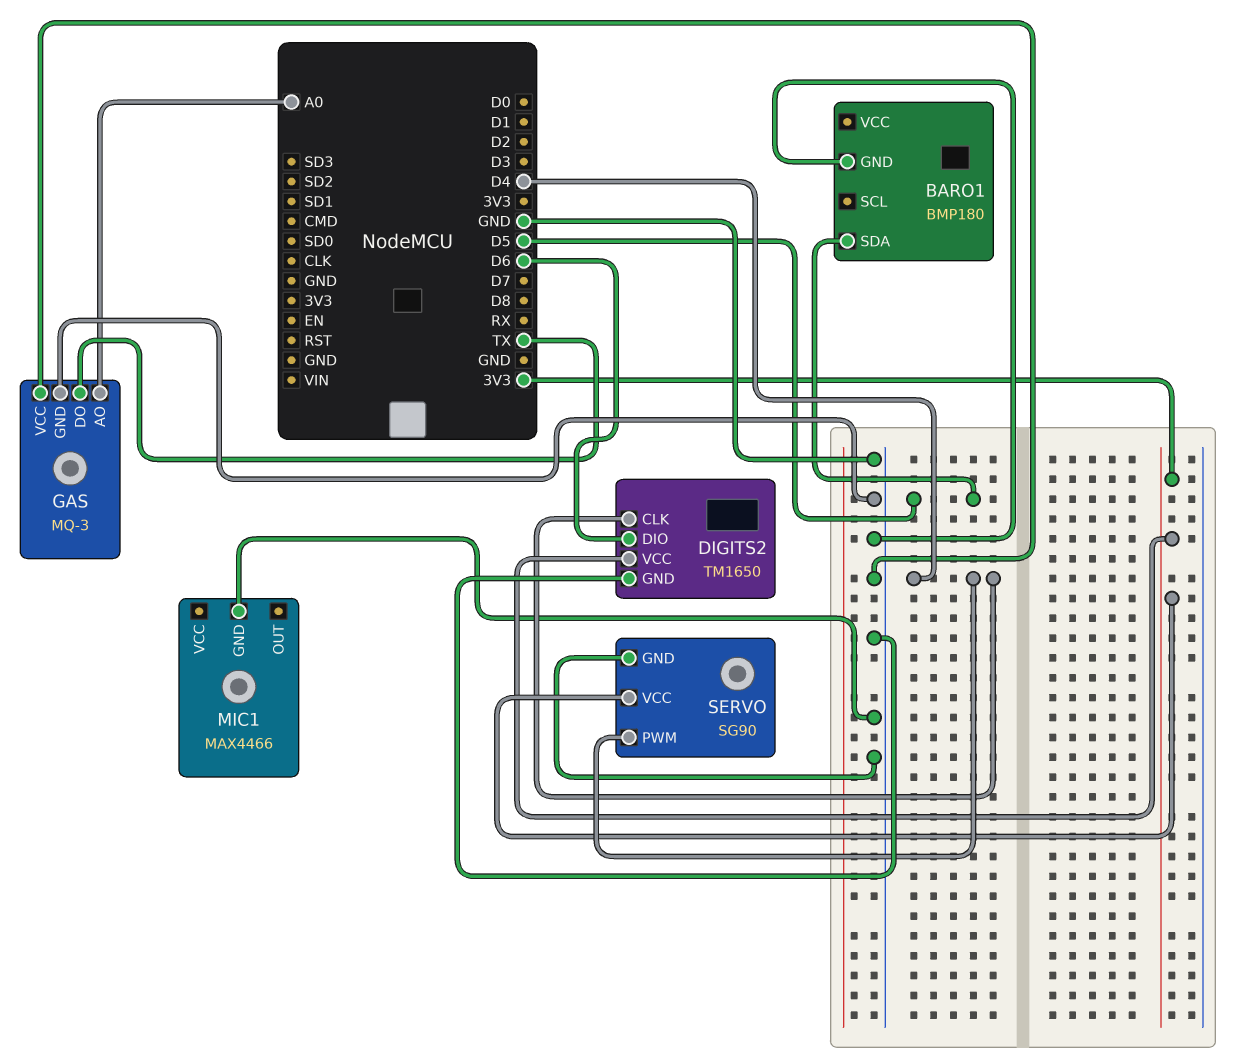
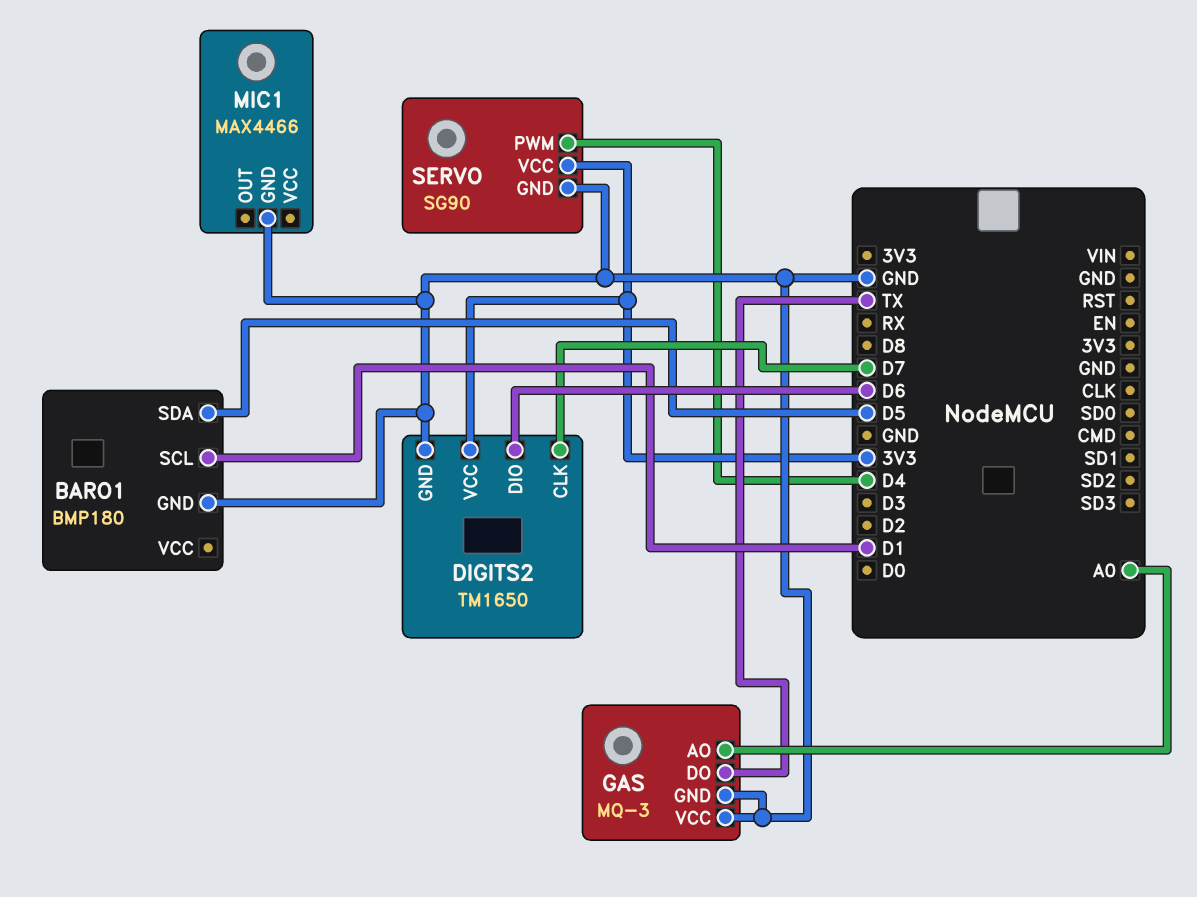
BARO1 pin SCL: none -> D1
DIGITS2 pin CLK: D4 -> D7

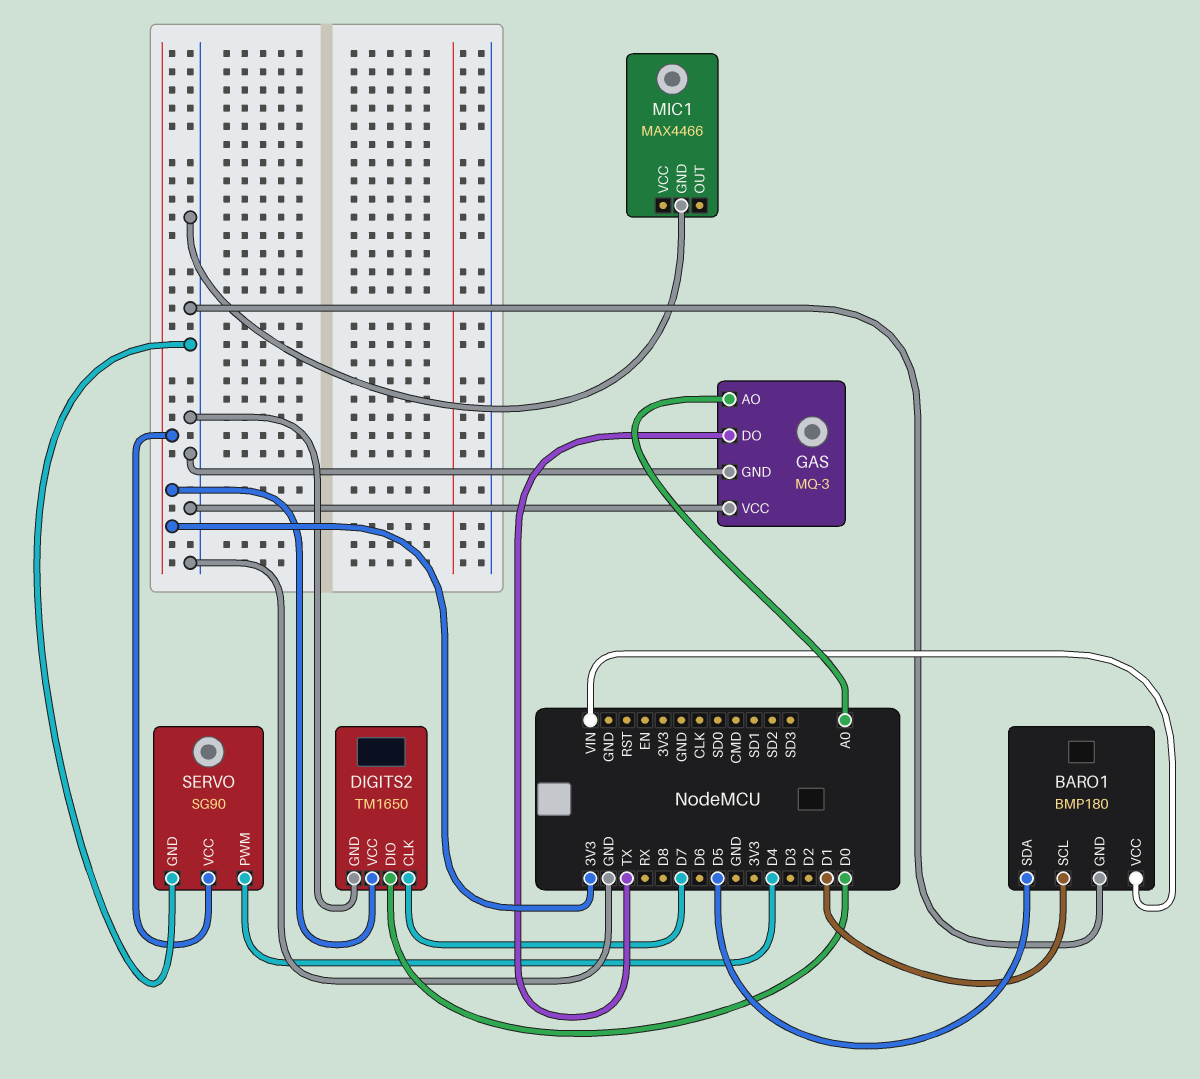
BARO1 pin VCC: none -> VIN
DIGITS2 pin DIO: D6 -> D0

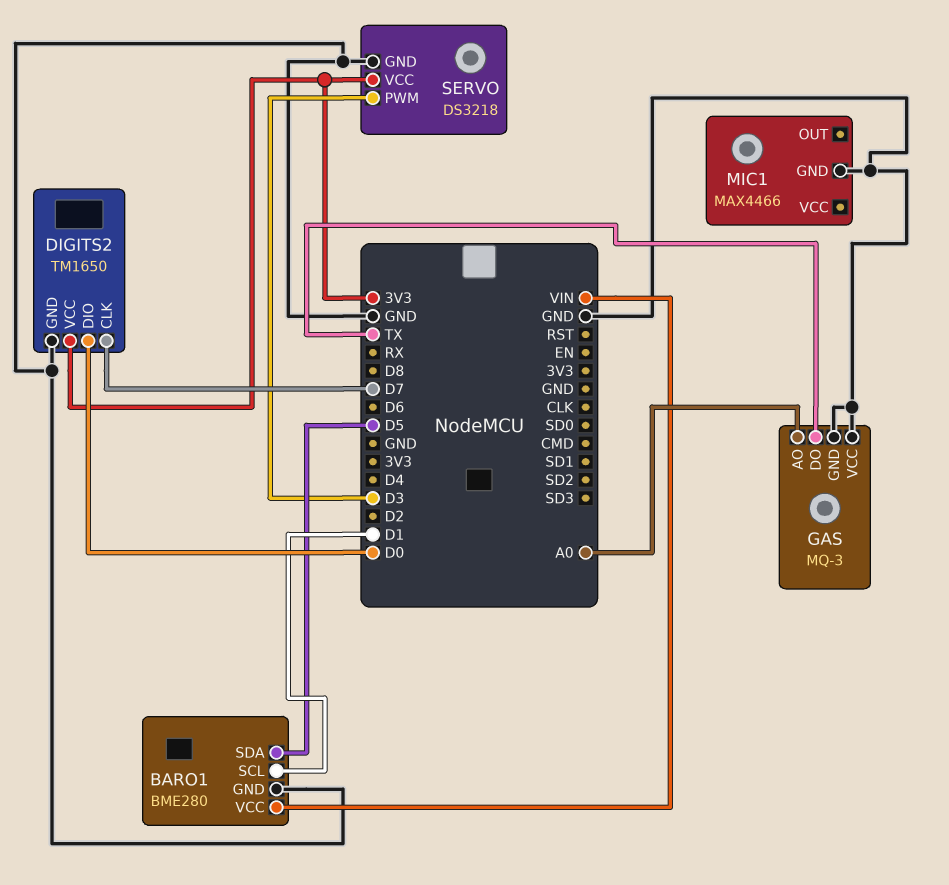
BARO1: BMP180 -> BME280
SERVO: SG90 -> DS3218
SERVO pin PWM: D4 -> D3

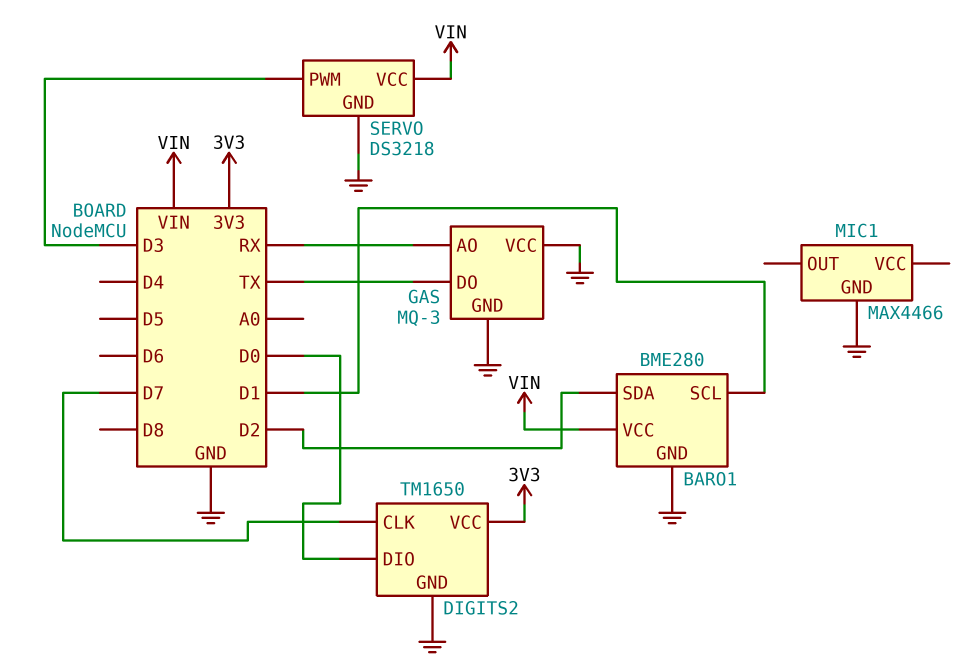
BARO1 pin SDA: D5 -> D2
GAS pin AO: A0 -> RX
SERVO pin VCC: 3V3 -> VIN

